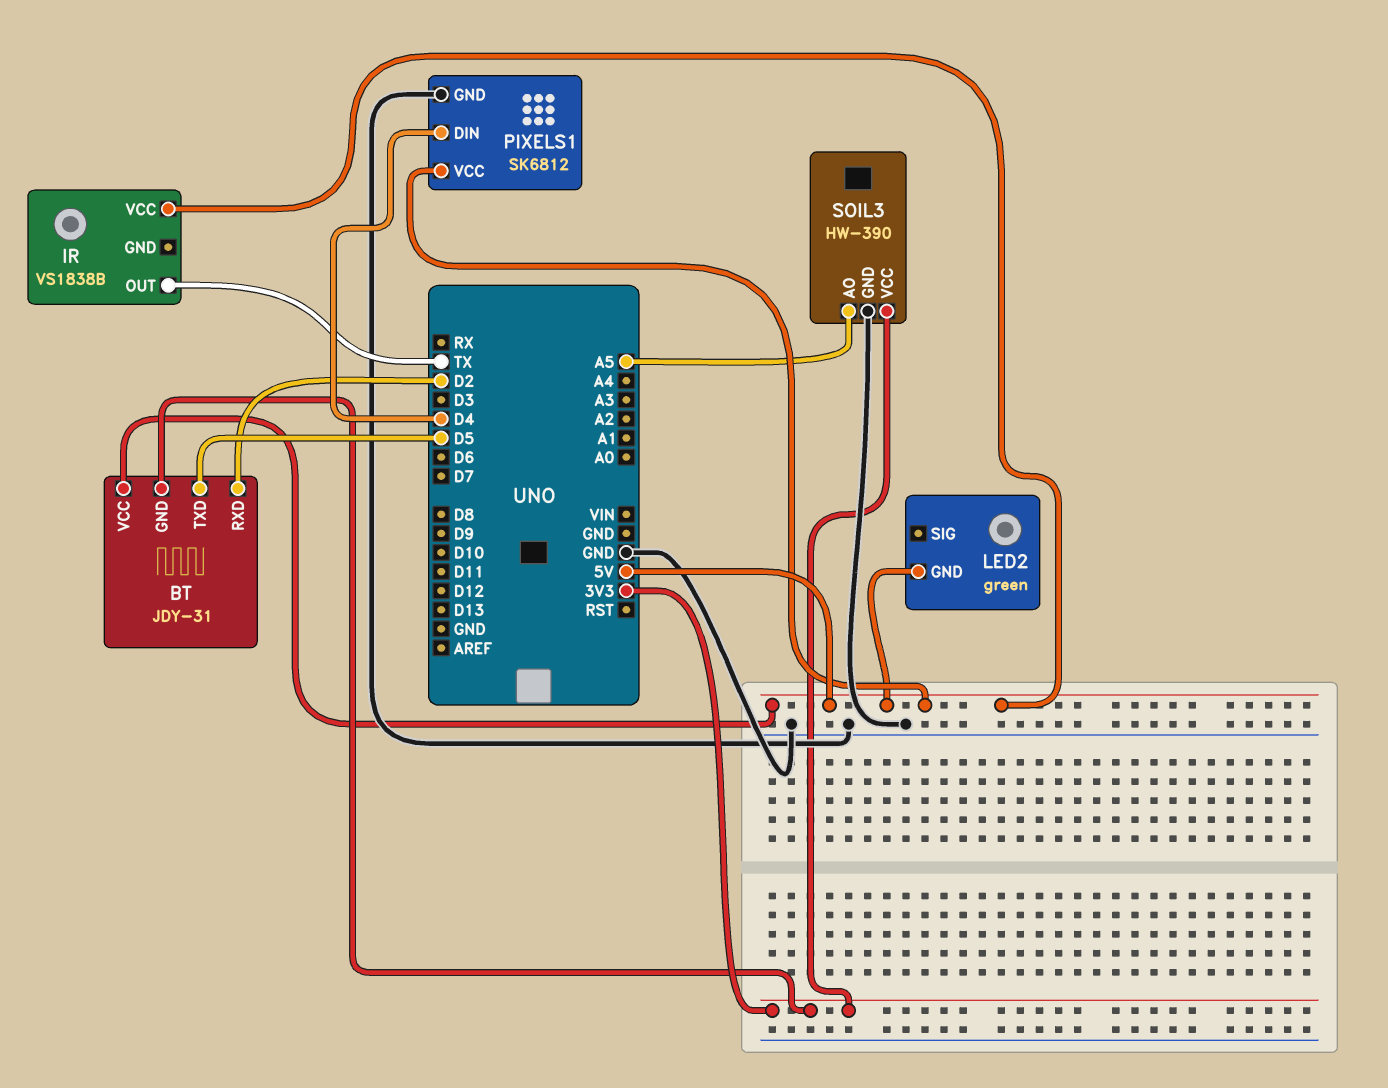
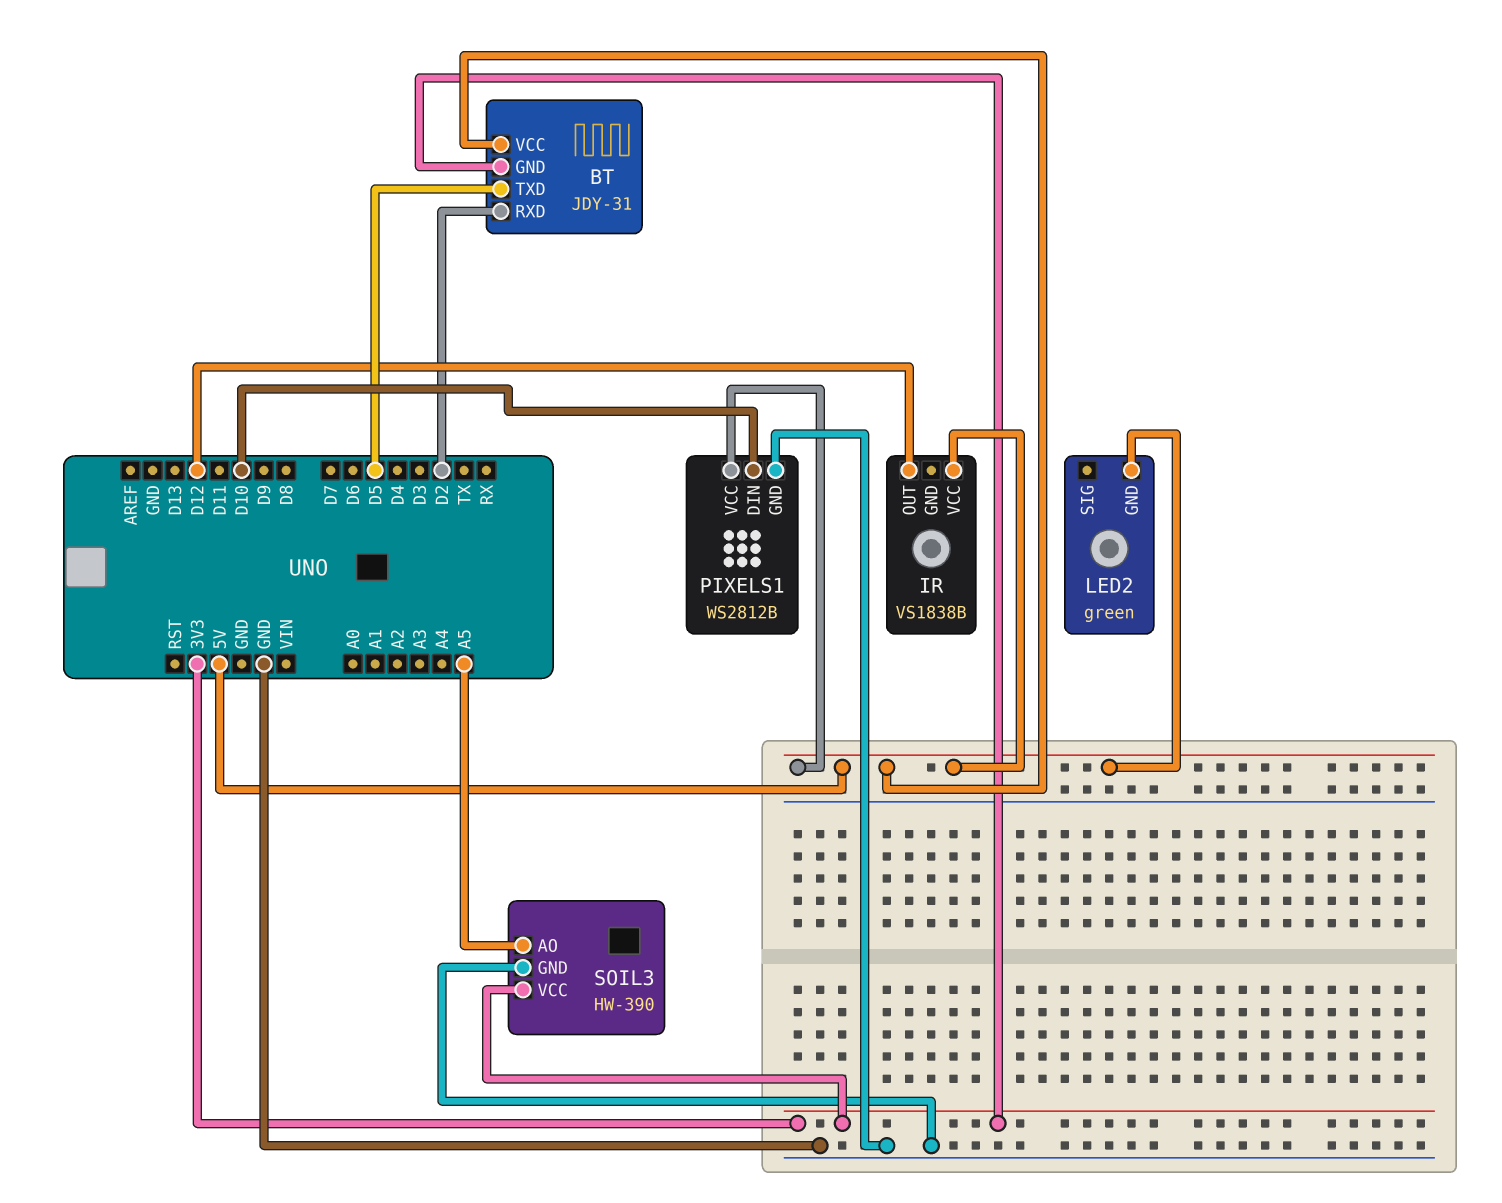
IR pin OUT: TX -> D12
PIXELS1: SK6812 -> WS2812B
PIXELS1 pin DIN: D4 -> D10

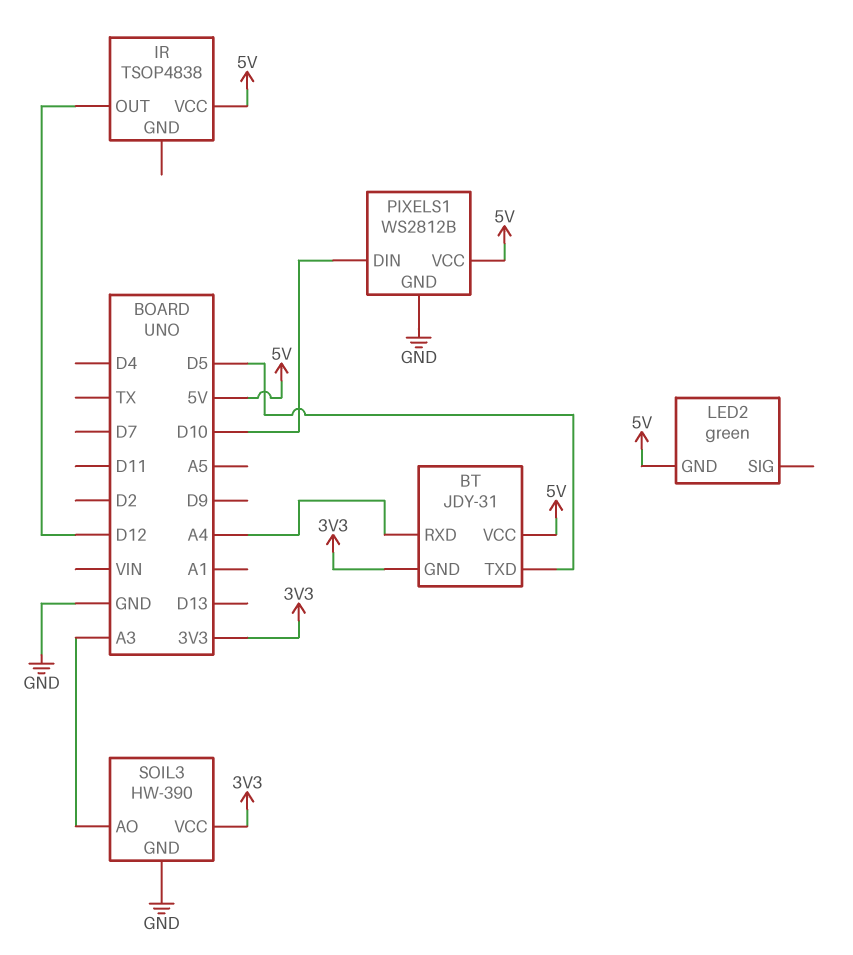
BT pin RXD: D2 -> A4
IR: VS1838B -> TSOP4838
SOIL3 pin AO: A5 -> A3

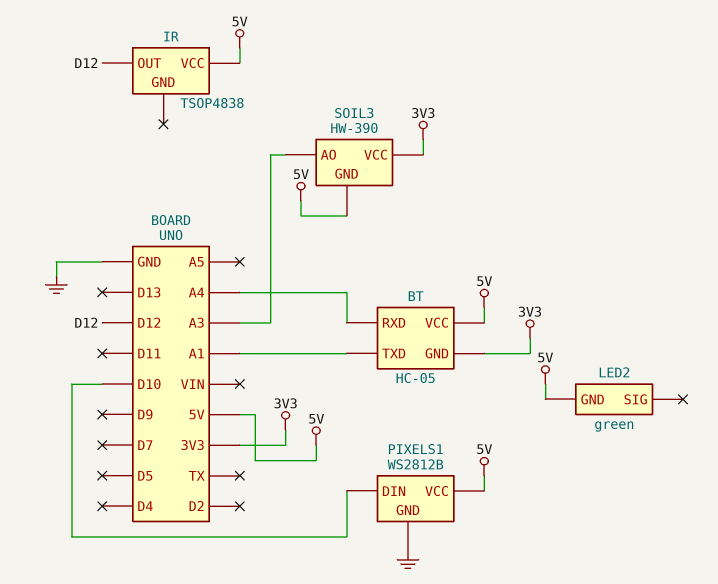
BT: JDY-31 -> HC-05
BT pin TXD: D5 -> A1
SOIL3 pin GND: GND -> 5V

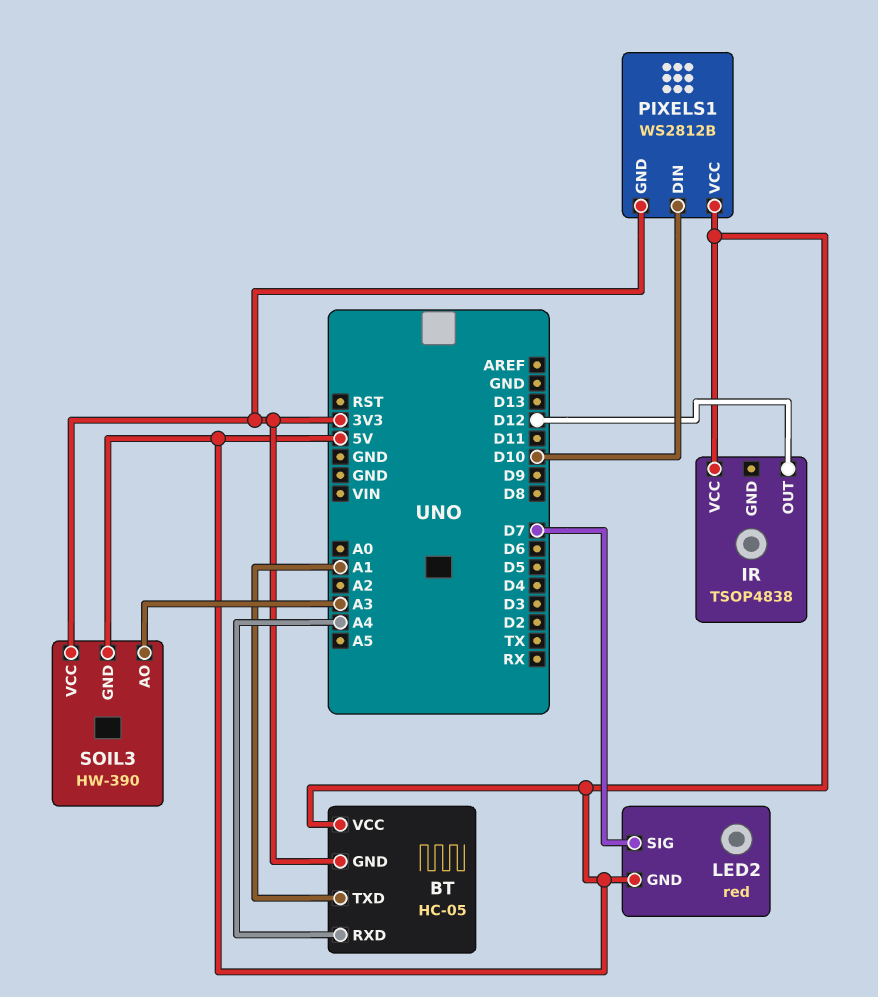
LED2: green -> red
LED2 pin SIG: none -> D7
PIXELS1 pin GND: GND -> 3V3

